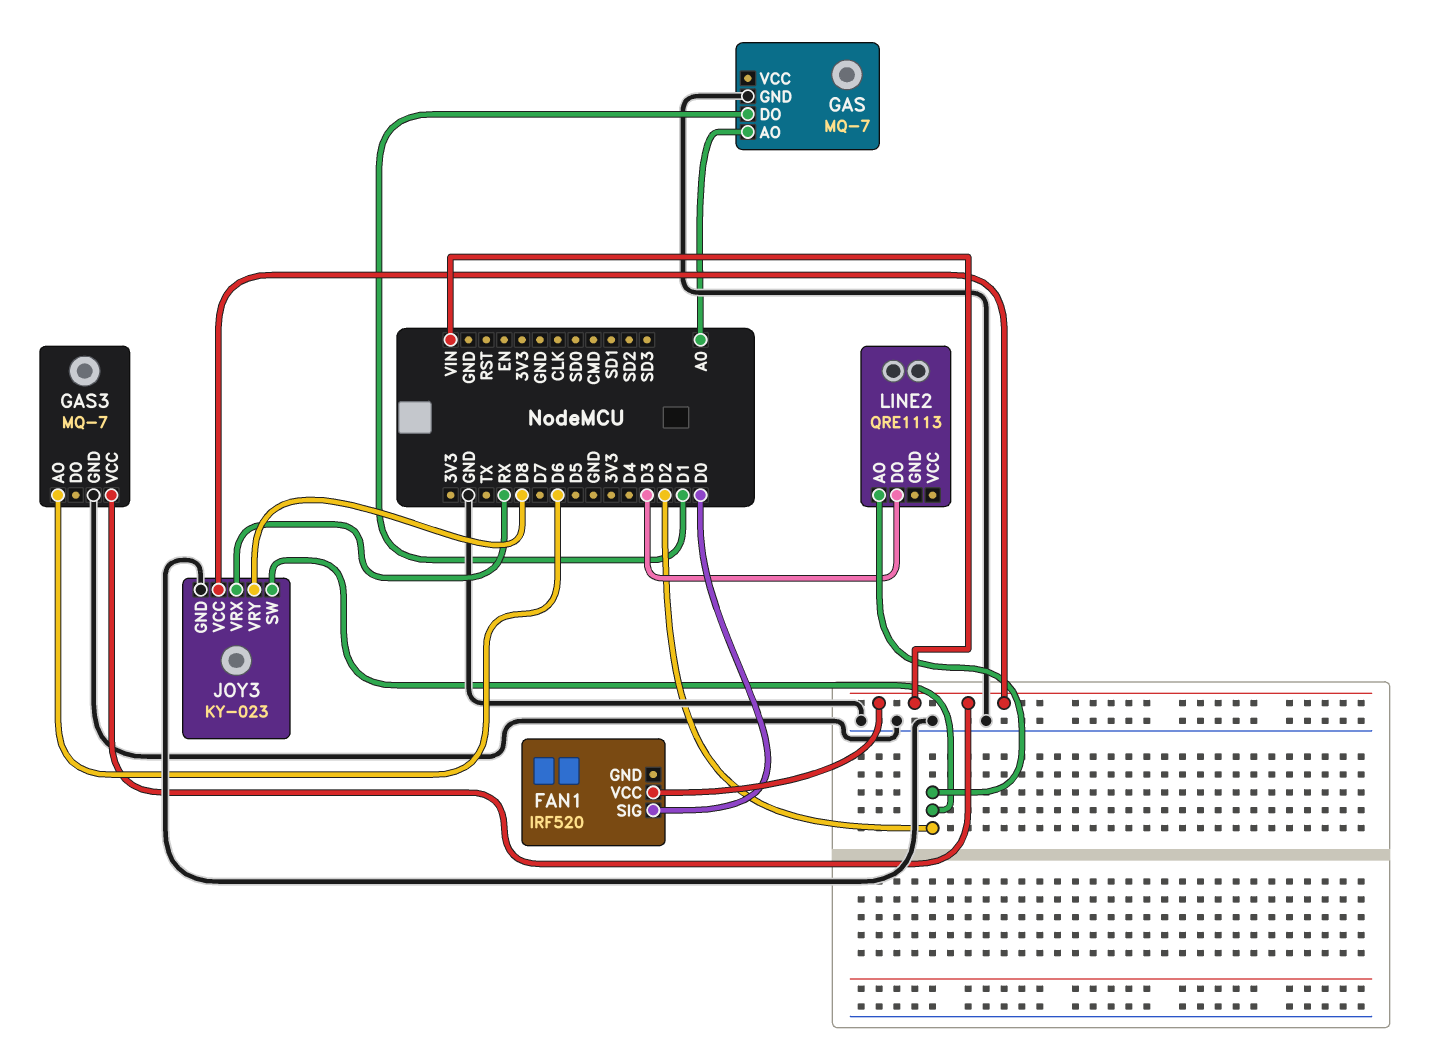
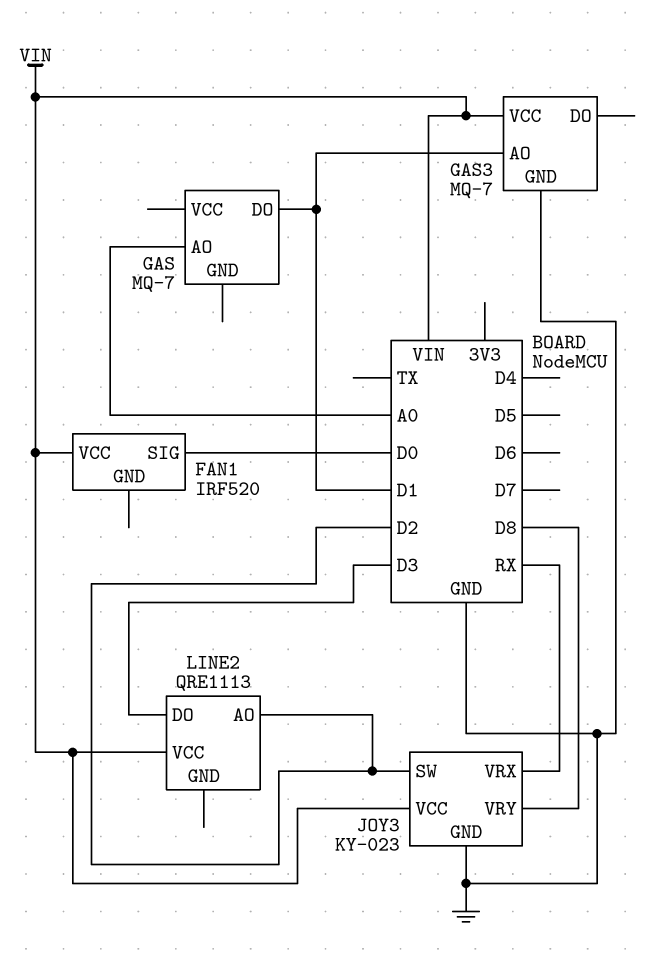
GAS pin GND: GND -> none
GAS3 pin AO: D6 -> D1
LINE2 pin VCC: none -> VIN

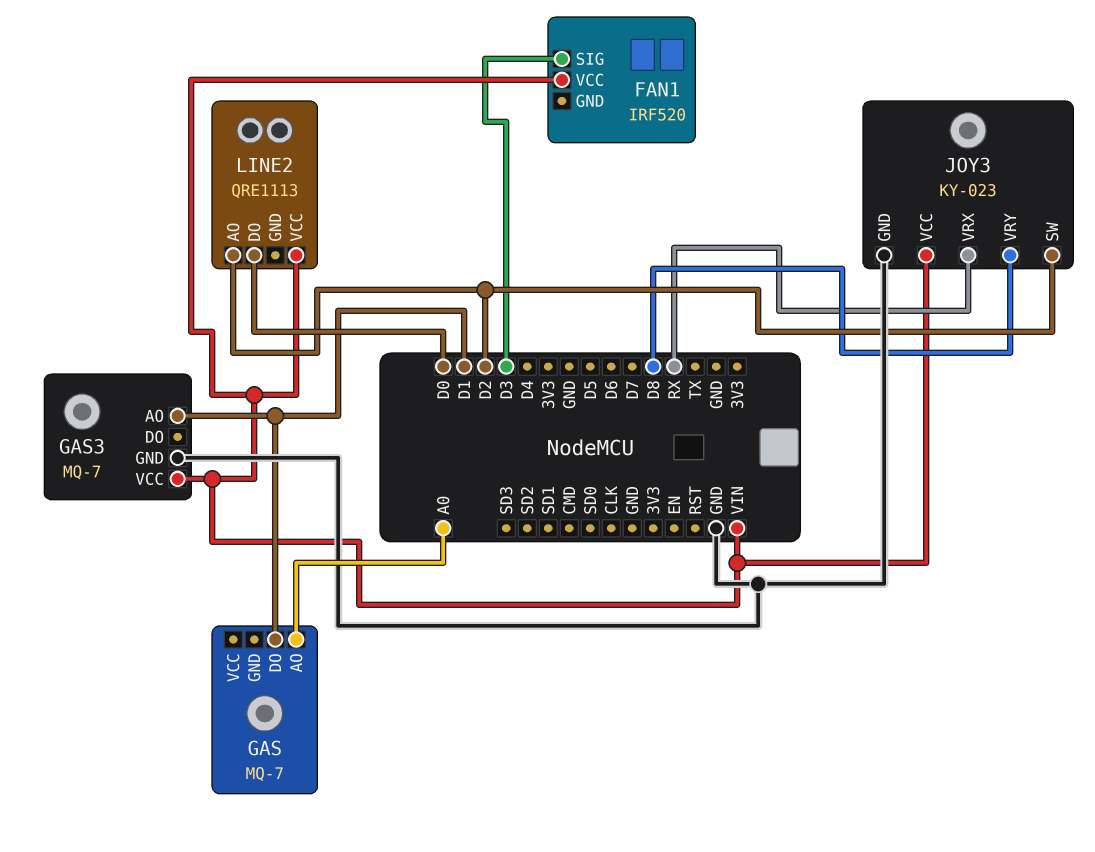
FAN1 pin SIG: D0 -> D3
LINE2 pin DO: D3 -> D0

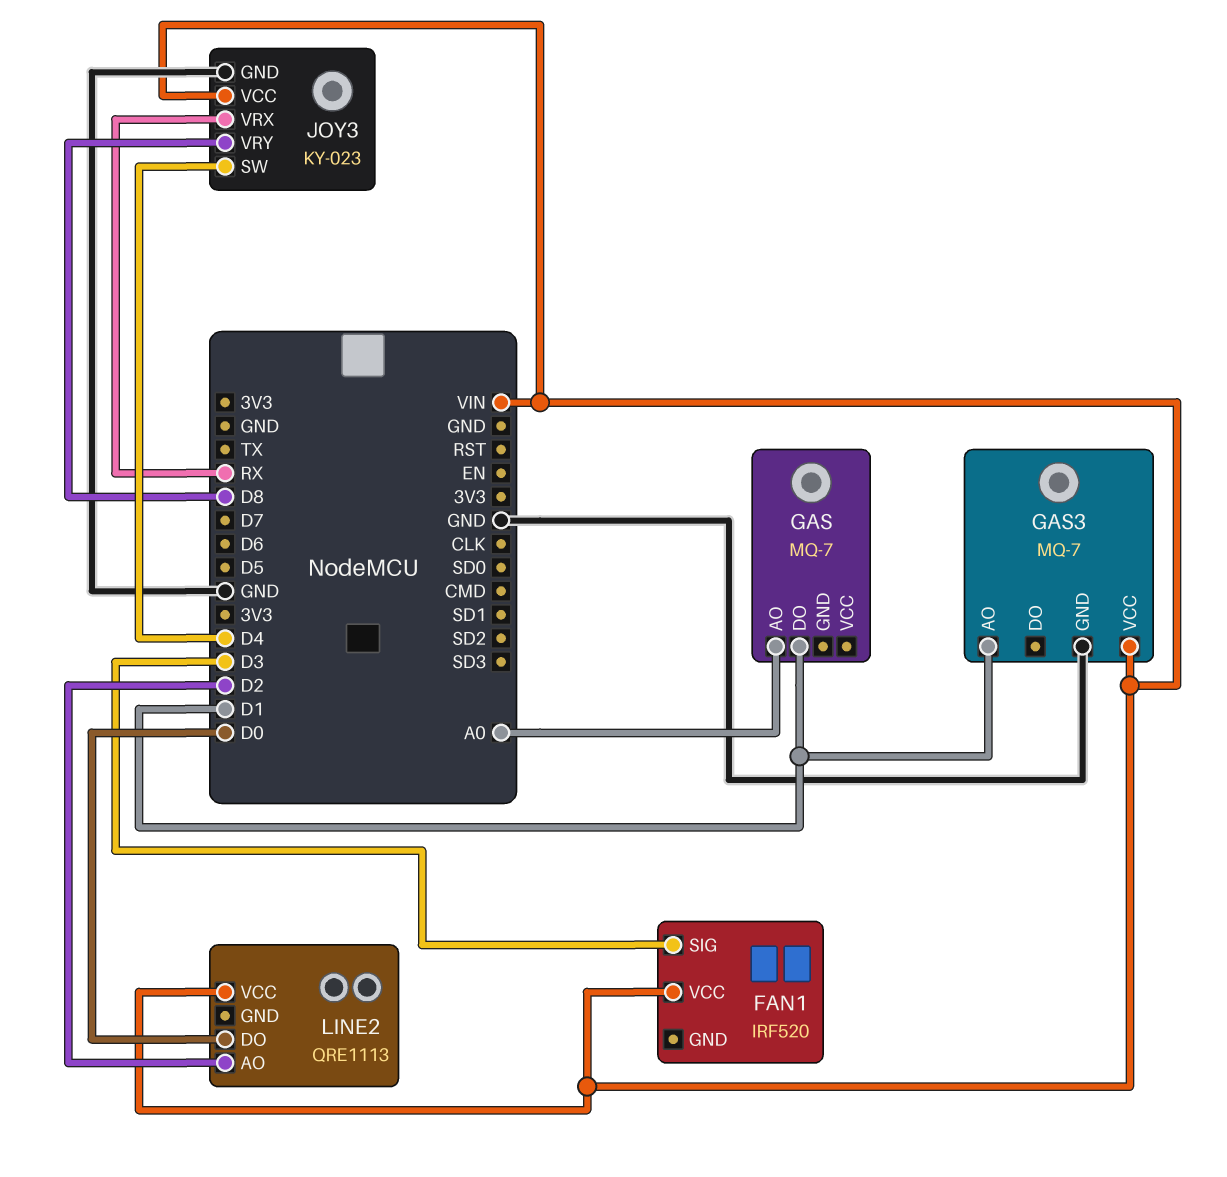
JOY3 pin SW: D2 -> D4

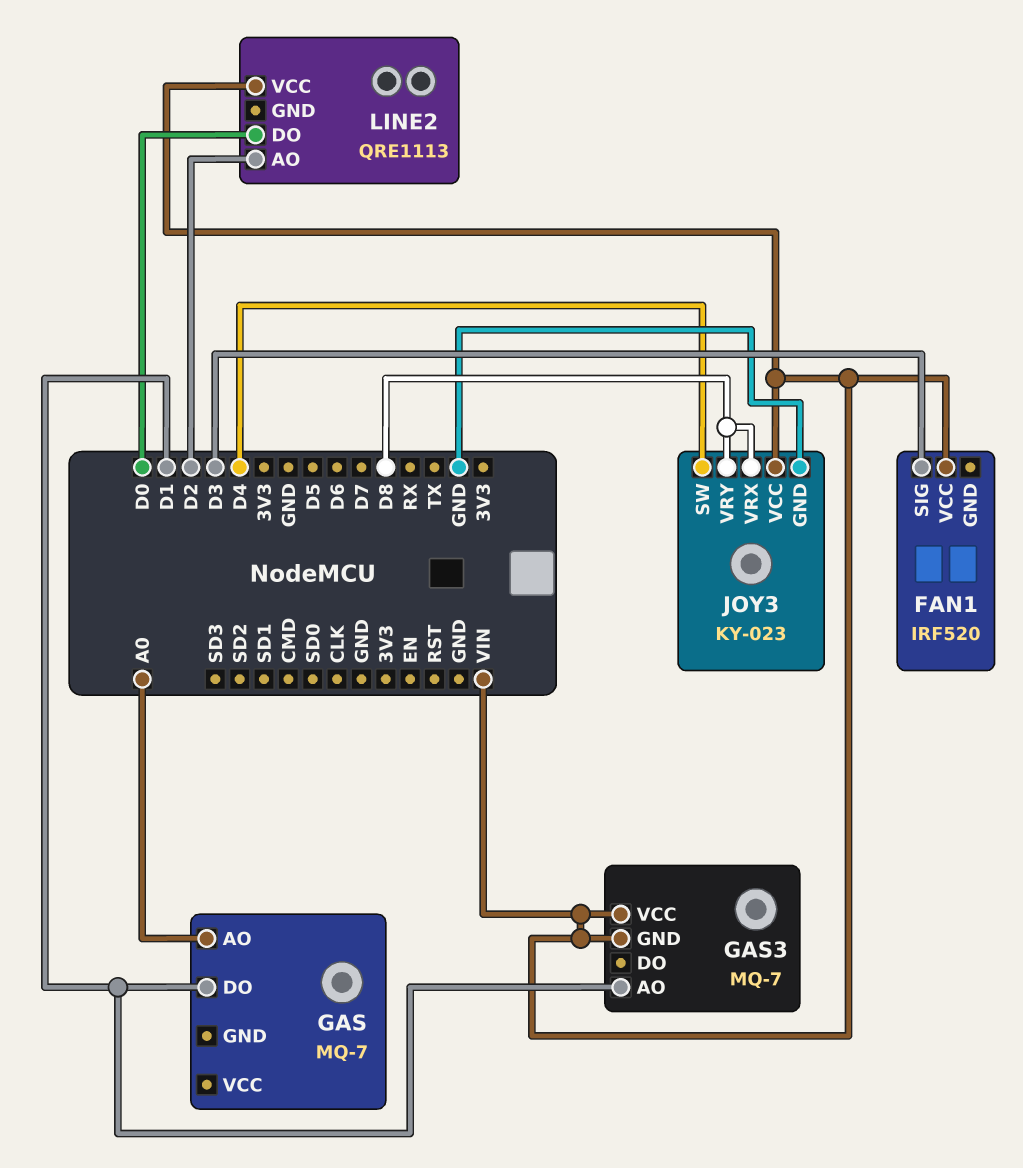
GAS3 pin GND: GND -> VIN
JOY3 pin VRX: RX -> D8

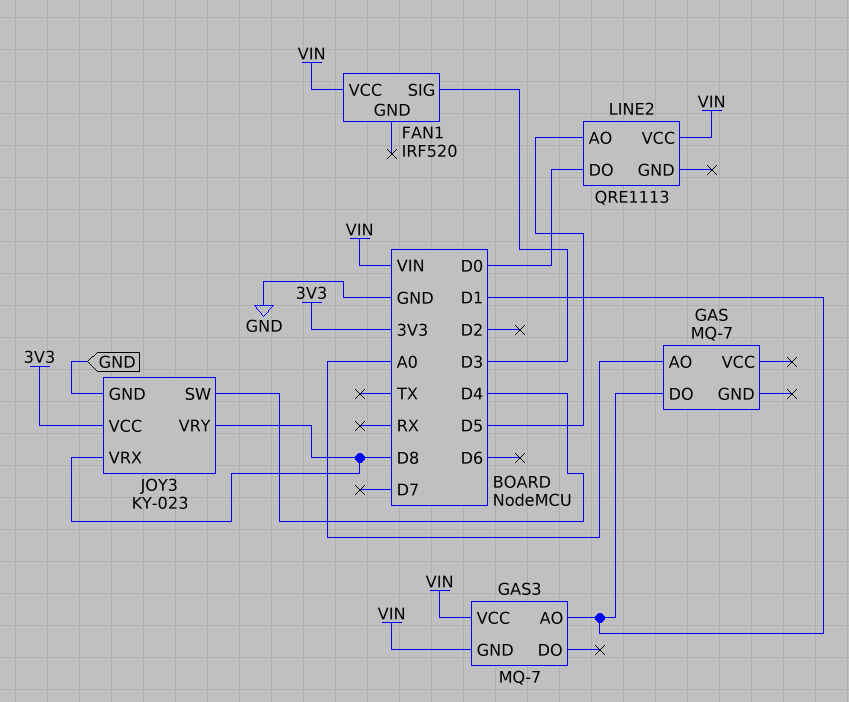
JOY3 pin VCC: VIN -> 3V3
LINE2 pin AO: D2 -> D5

